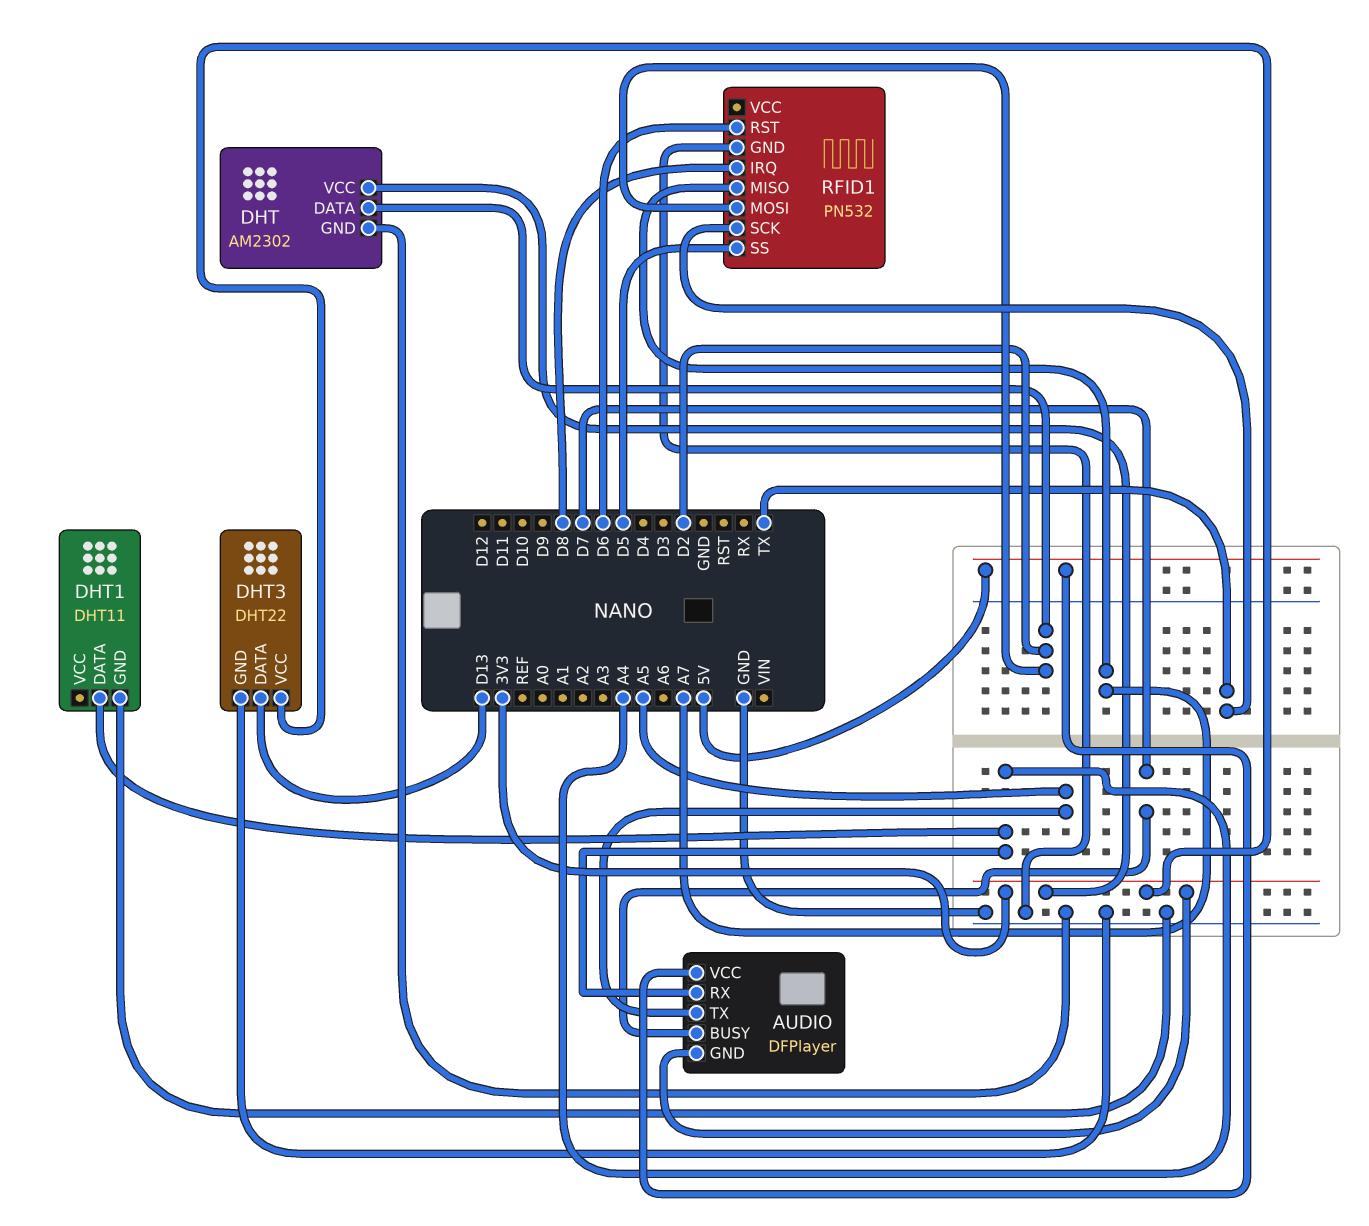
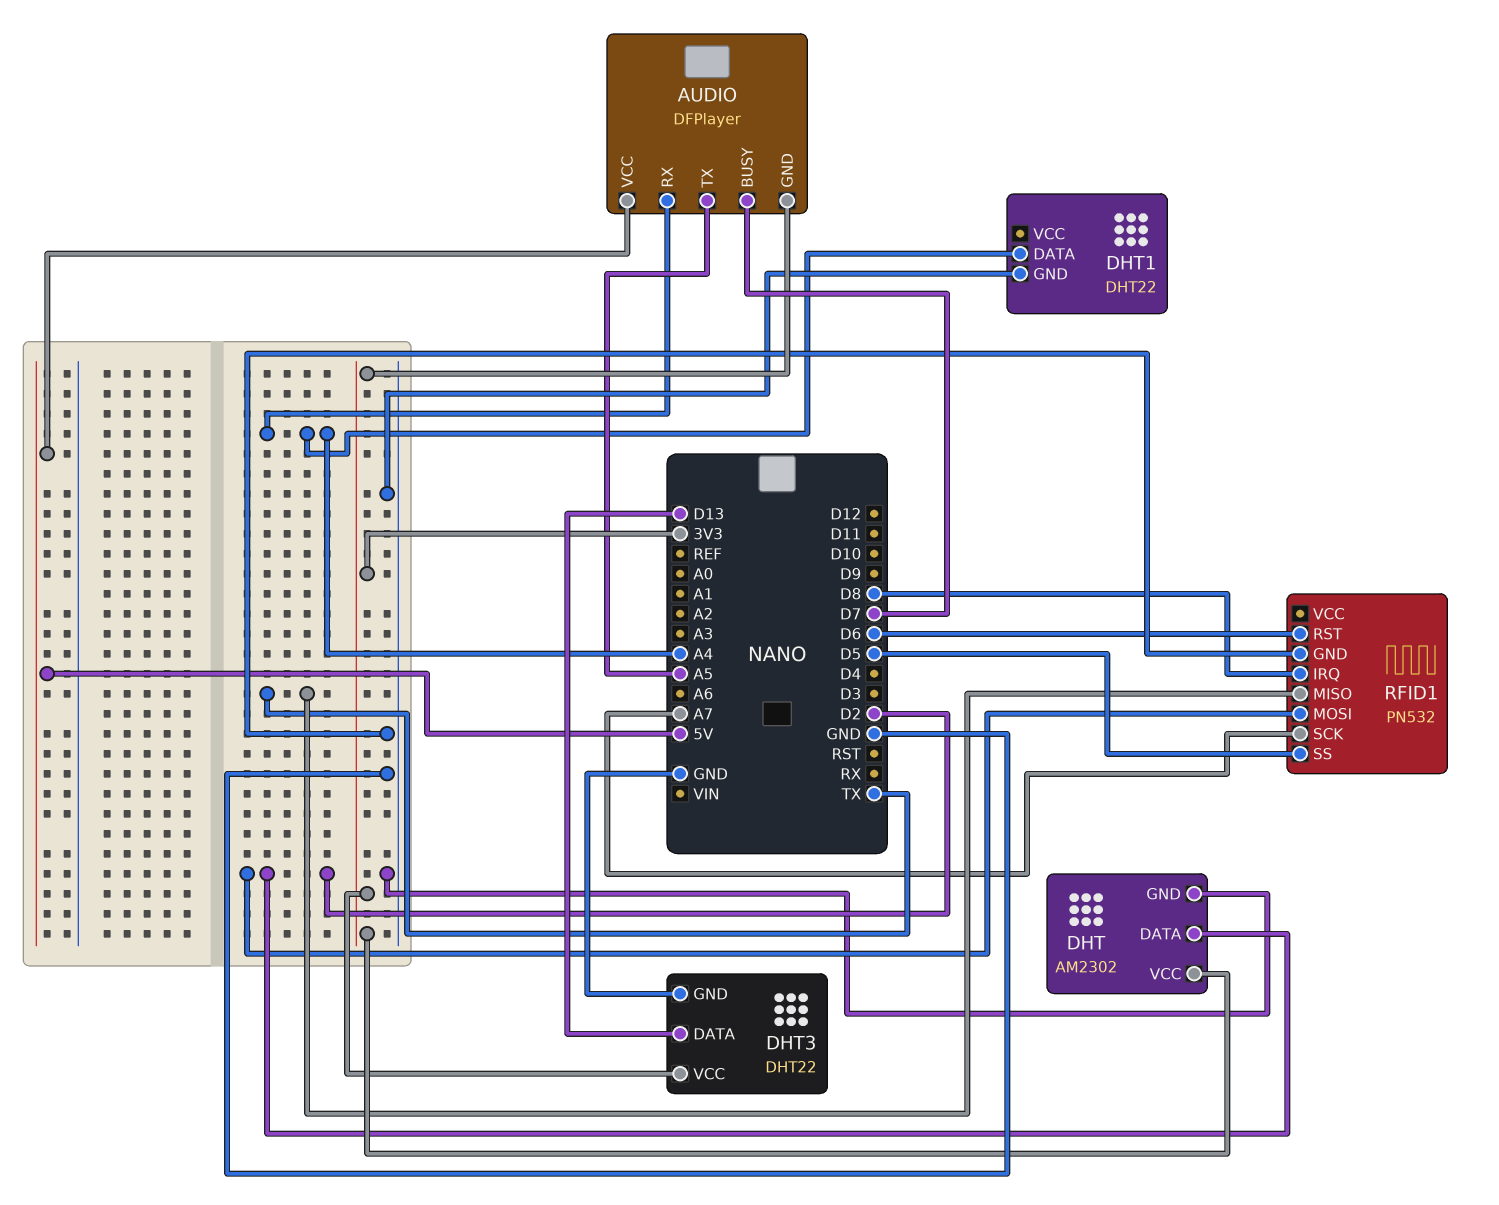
DHT1: DHT11 -> DHT22
RFID1 pin MISO: A7 -> TX
RFID1 pin SCK: TX -> A7

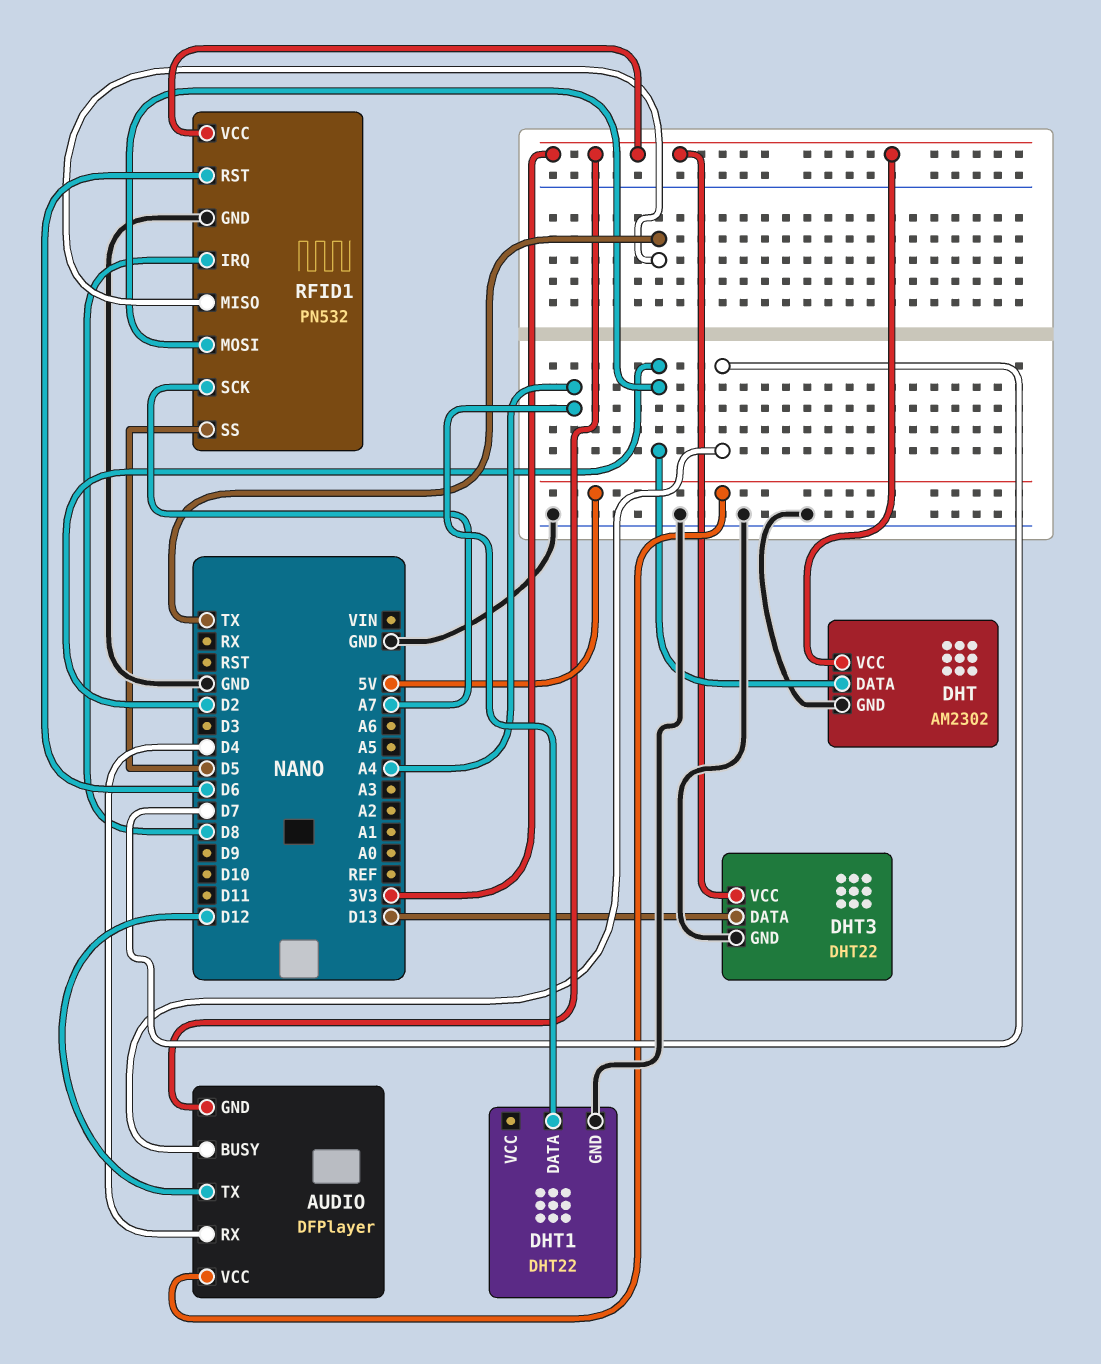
AUDIO pin RX: A4 -> D4
AUDIO pin TX: A5 -> D12
RFID1 pin VCC: none -> 3V3

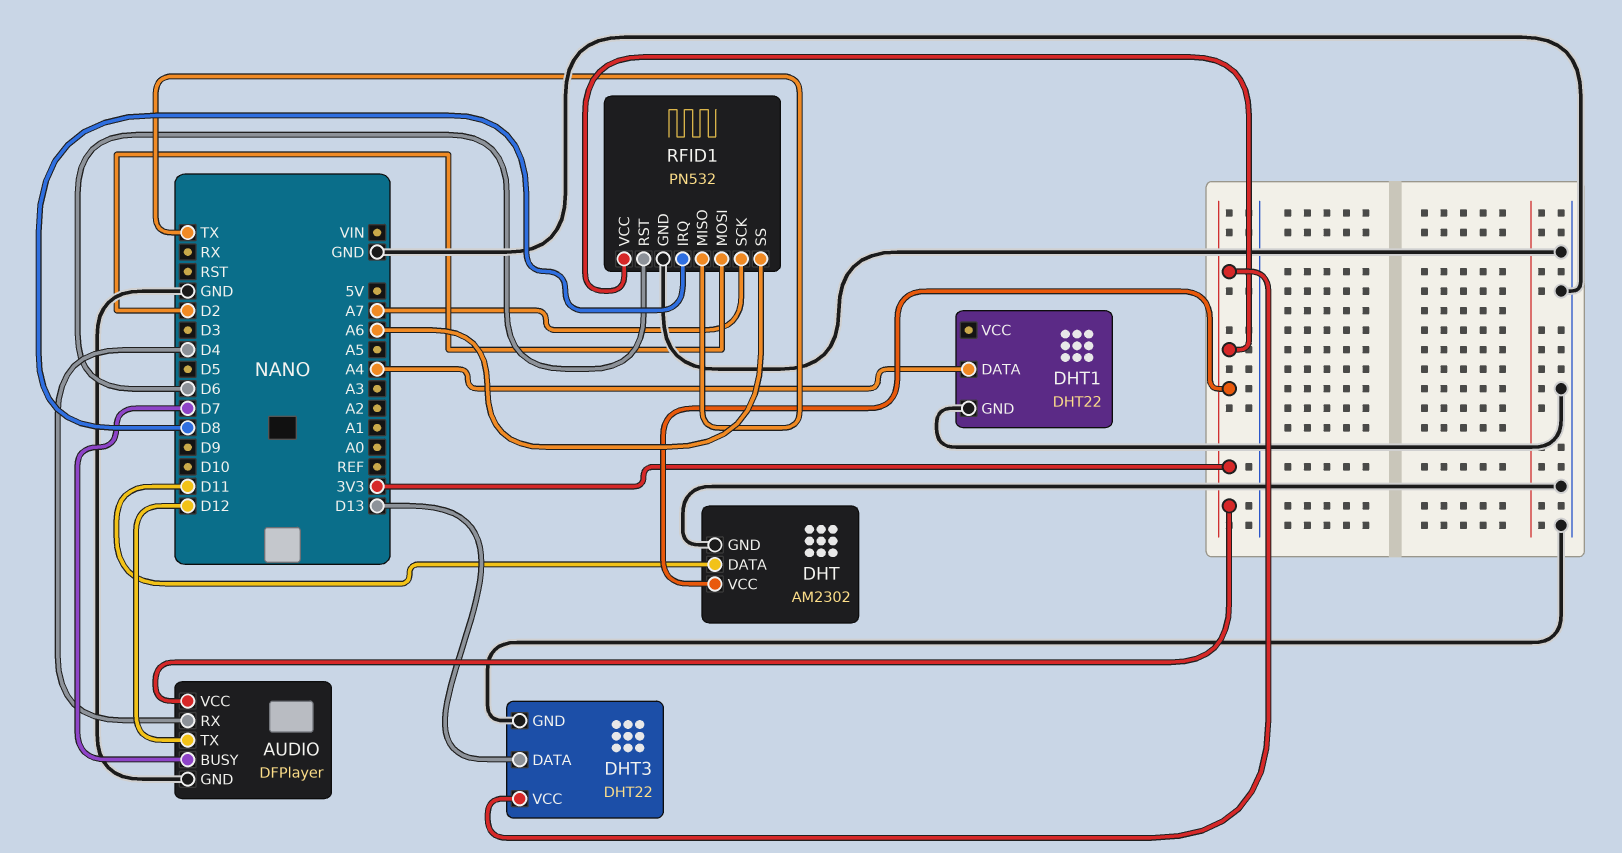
AUDIO pin GND: 3V3 -> GND
AUDIO pin VCC: 5V -> 3V3
DHT pin DATA: D2 -> D11
RFID1 pin SS: D5 -> A6

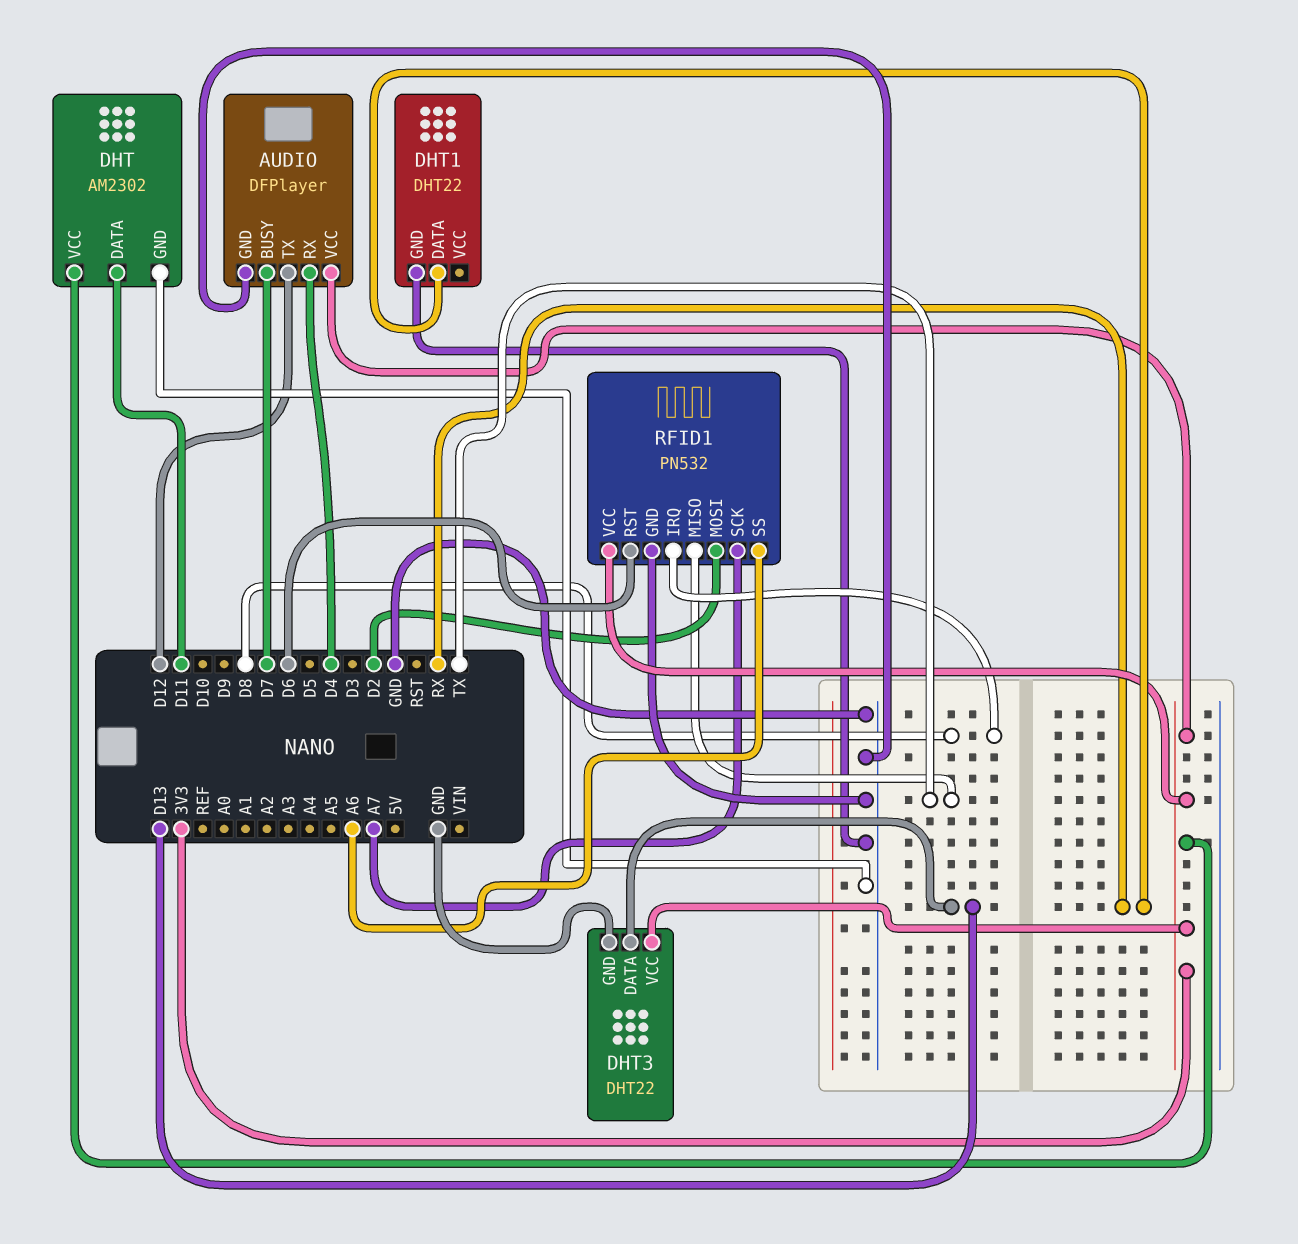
DHT1 pin DATA: A4 -> RX

